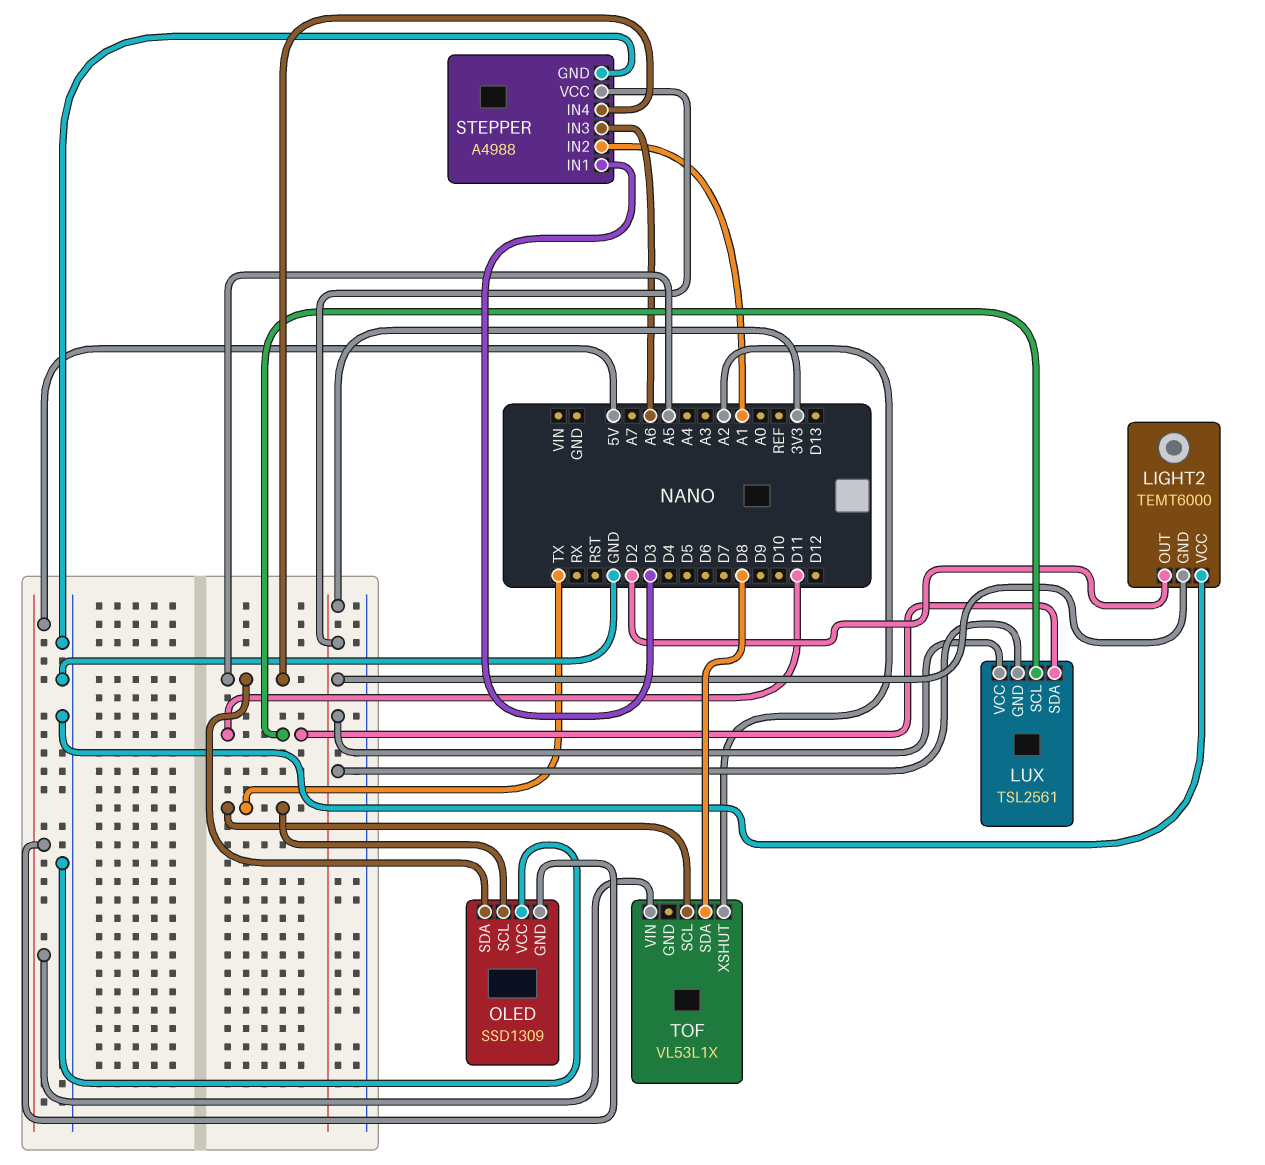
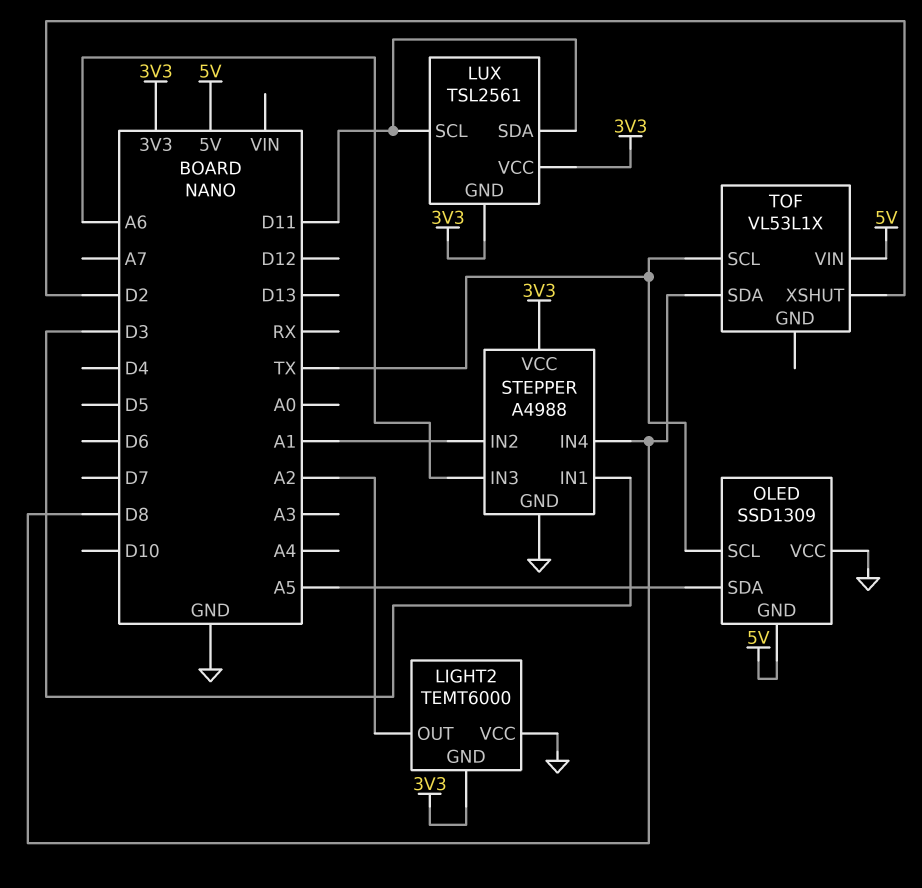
LIGHT2 pin OUT: D2 -> A2
STEPPER pin IN4: A5 -> D8
TOF pin XSHUT: A2 -> D2

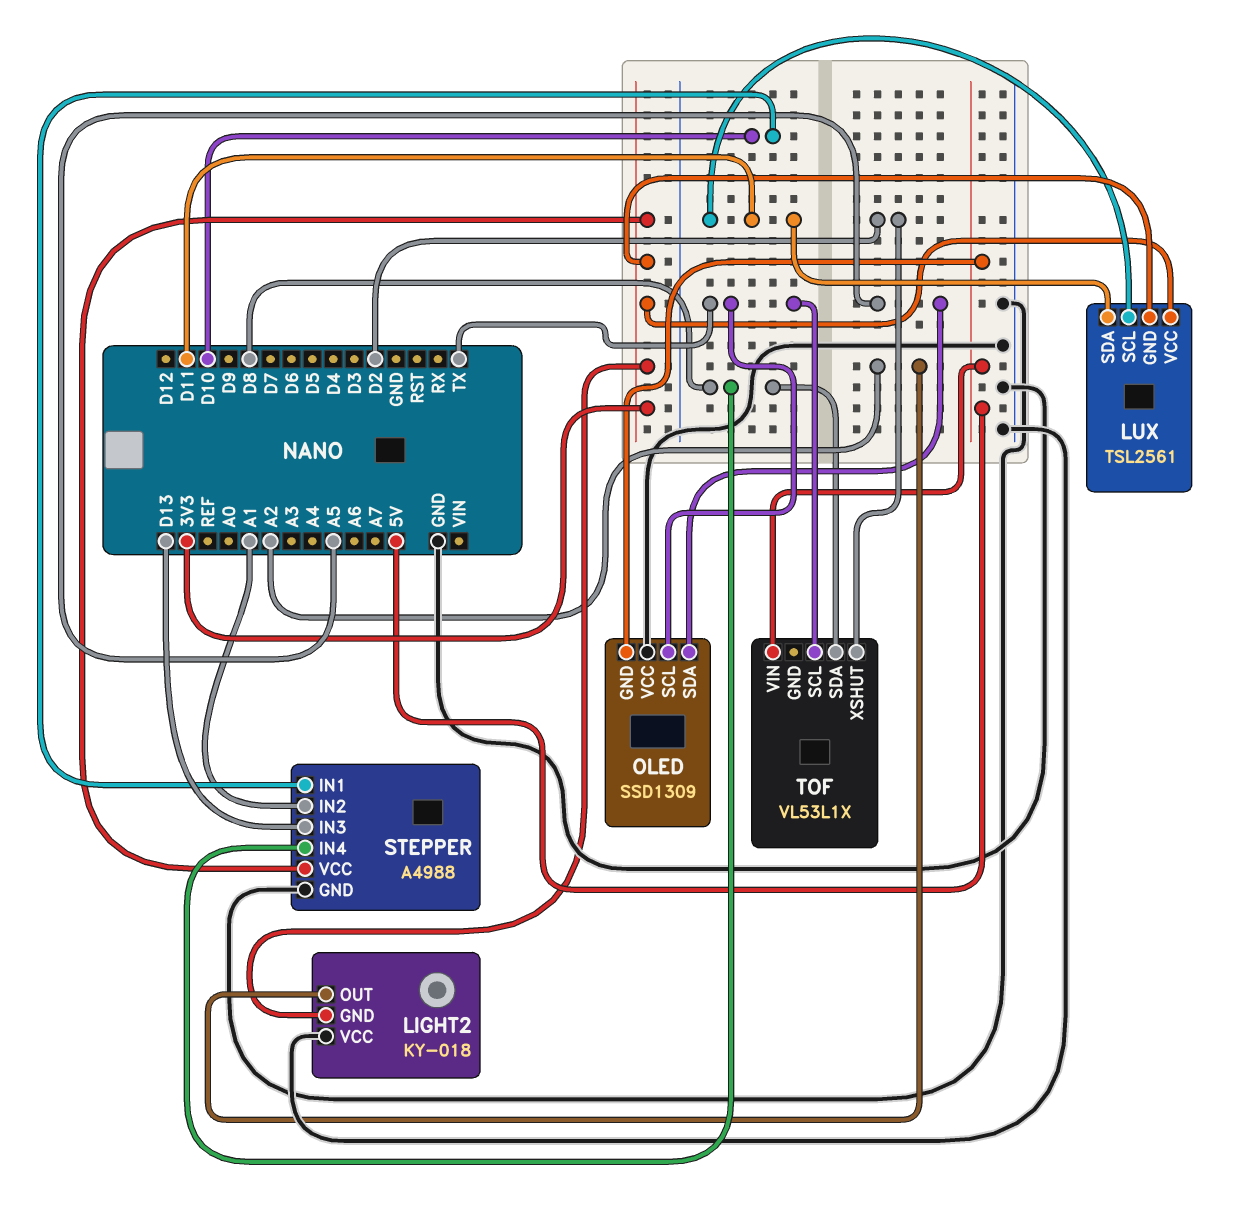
LIGHT2: TEMT6000 -> KY-018
STEPPER pin IN1: D3 -> D10
STEPPER pin IN3: A6 -> D13

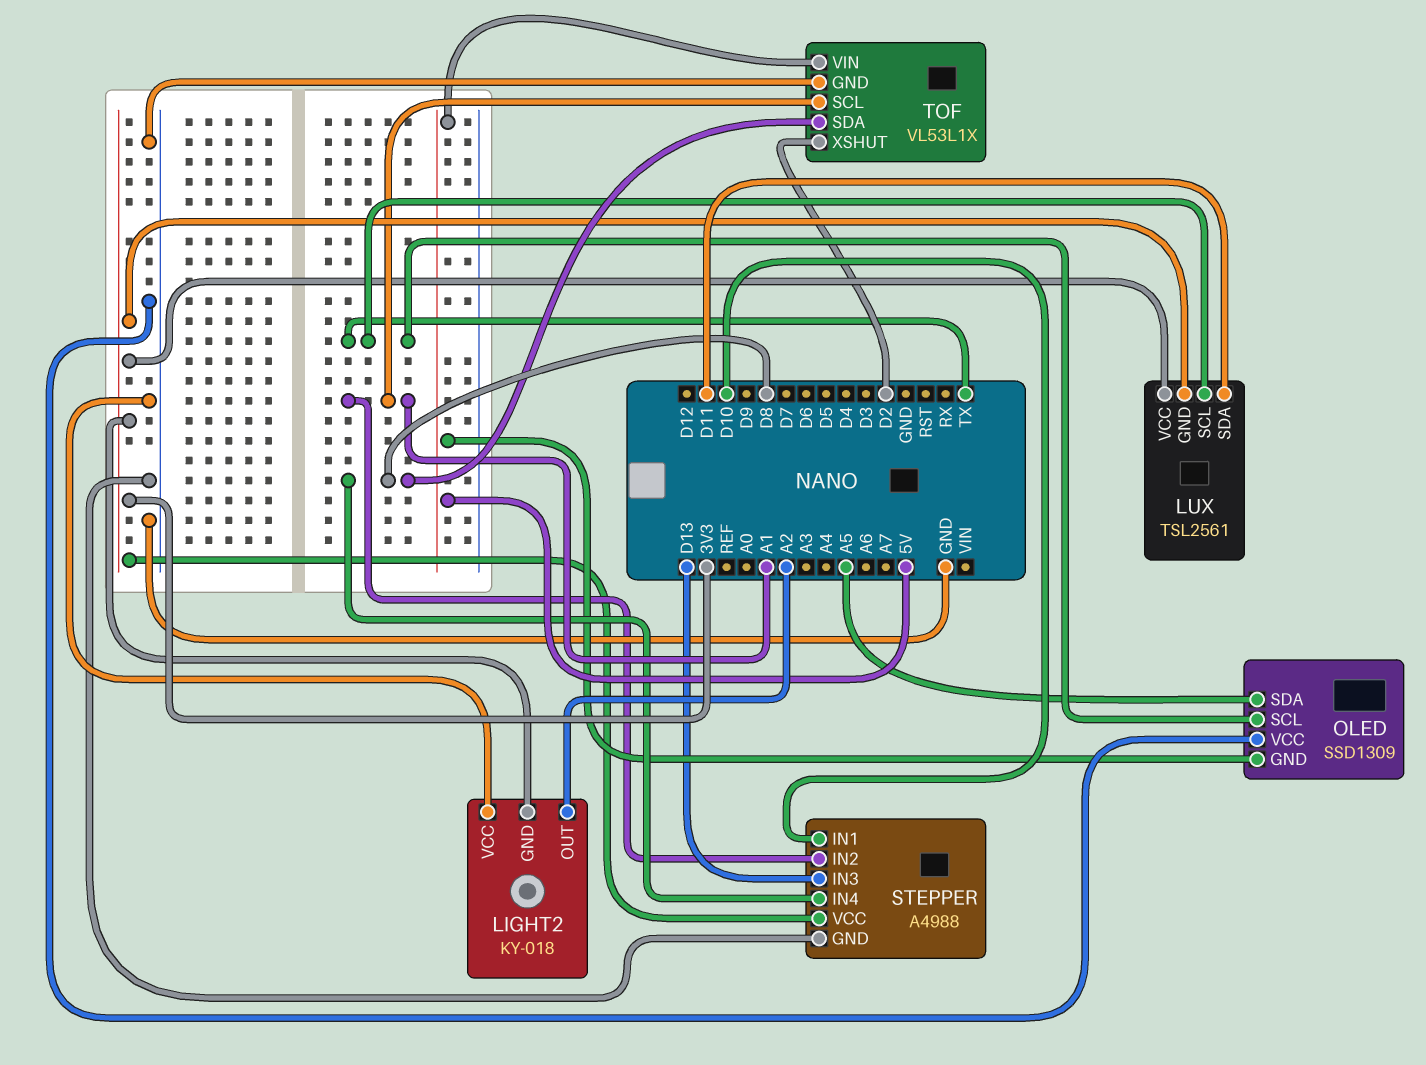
LUX pin SCL: D11 -> TX
TOF pin GND: none -> GND
TOF pin SCL: TX -> A1

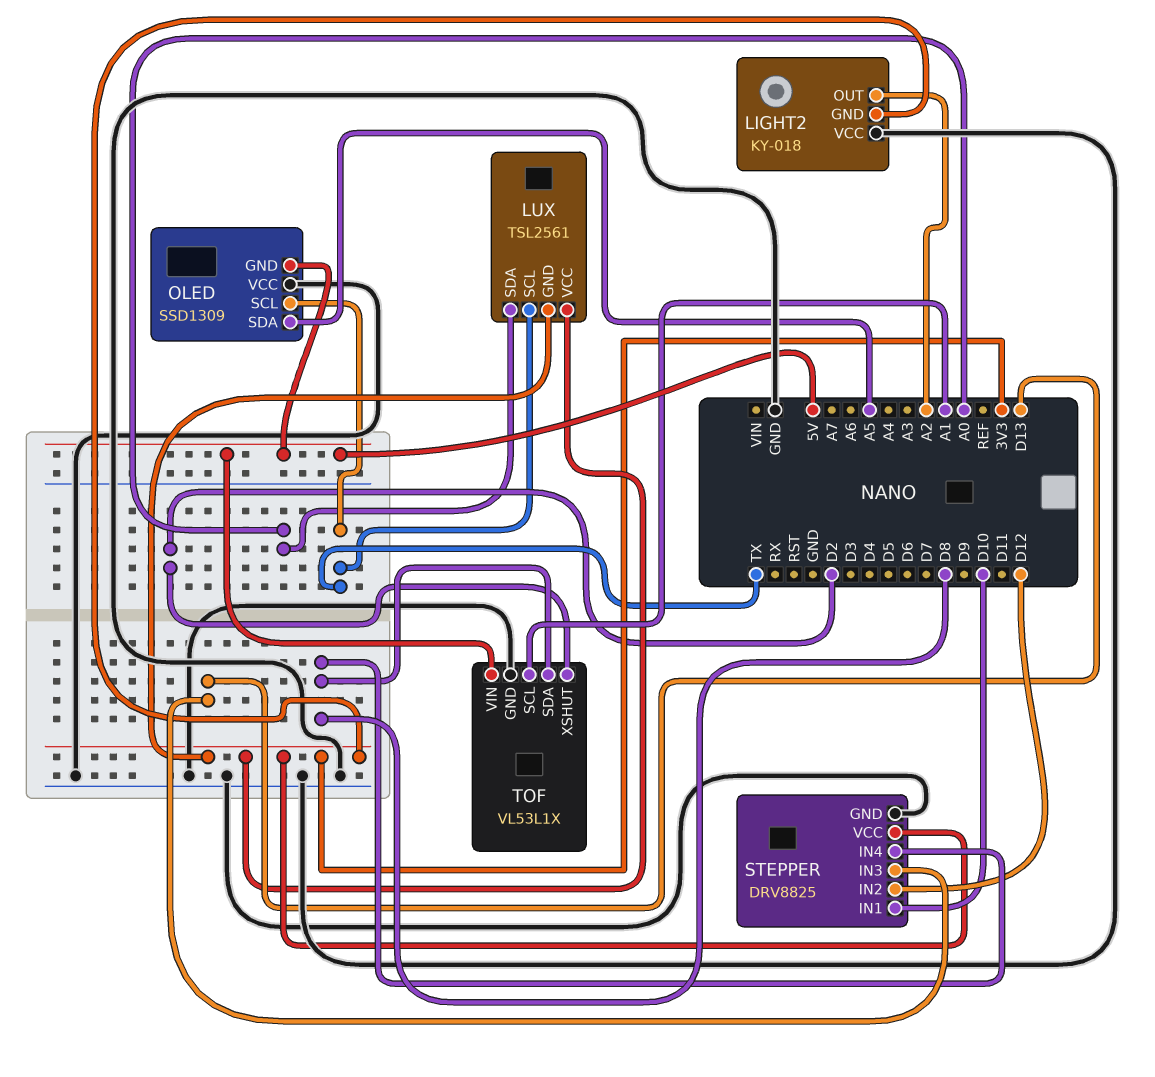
LUX pin SDA: D11 -> A0
STEPPER: A4988 -> DRV8825
STEPPER pin IN2: A1 -> D12

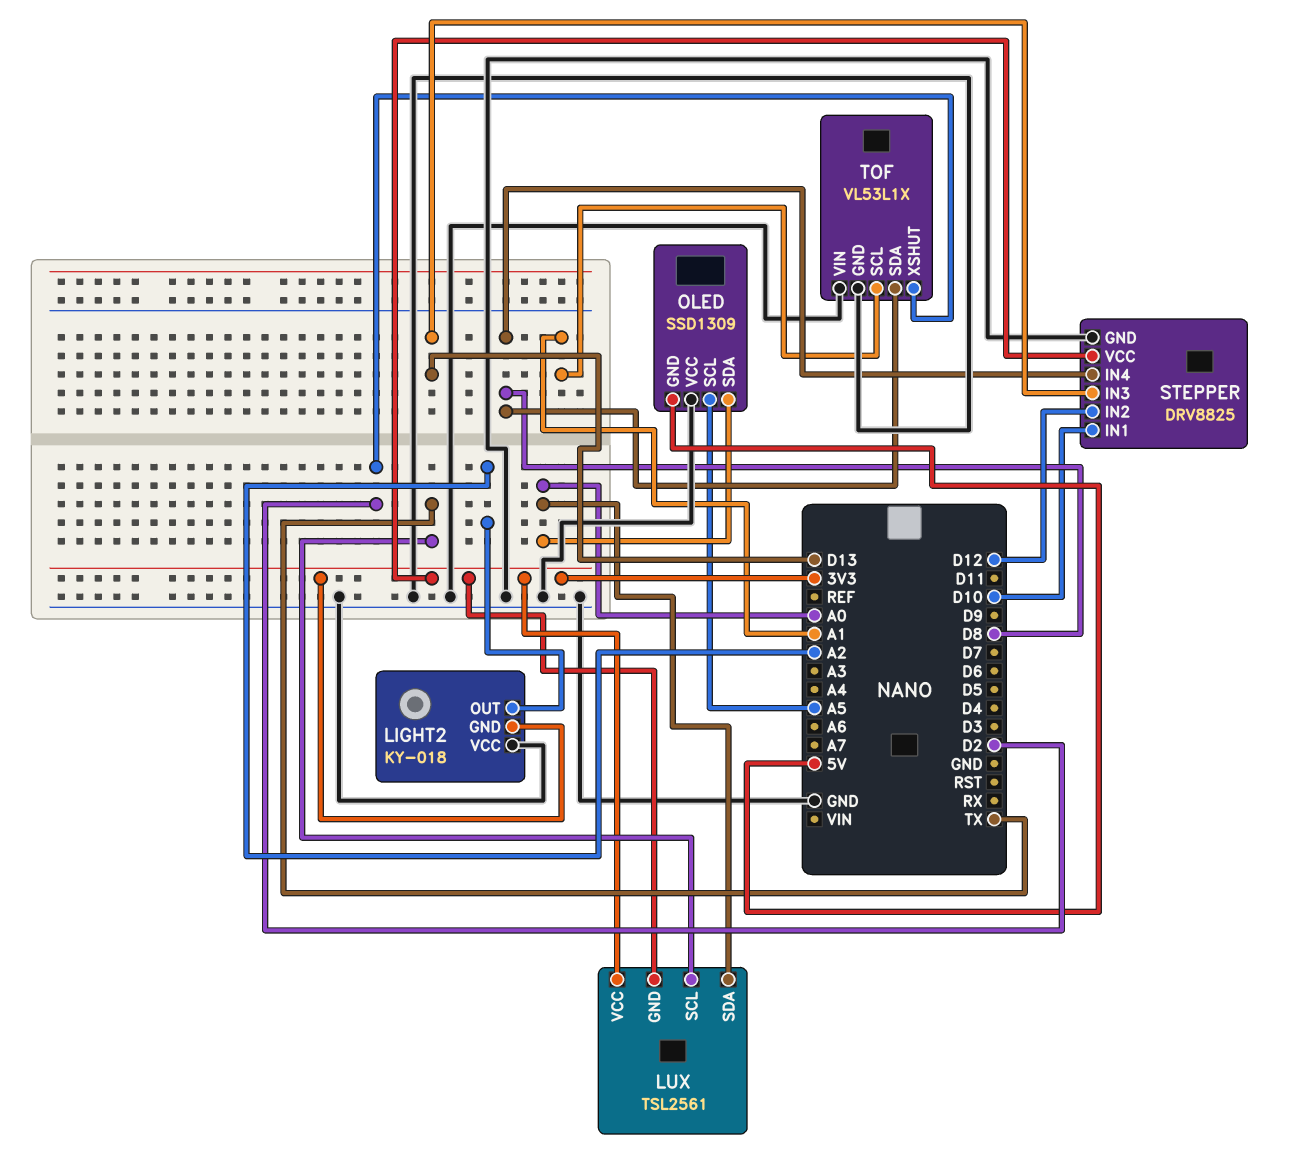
OLED pin SCL: TX -> A5
OLED pin SDA: A5 -> A0
TOF pin VIN: 5V -> GND

